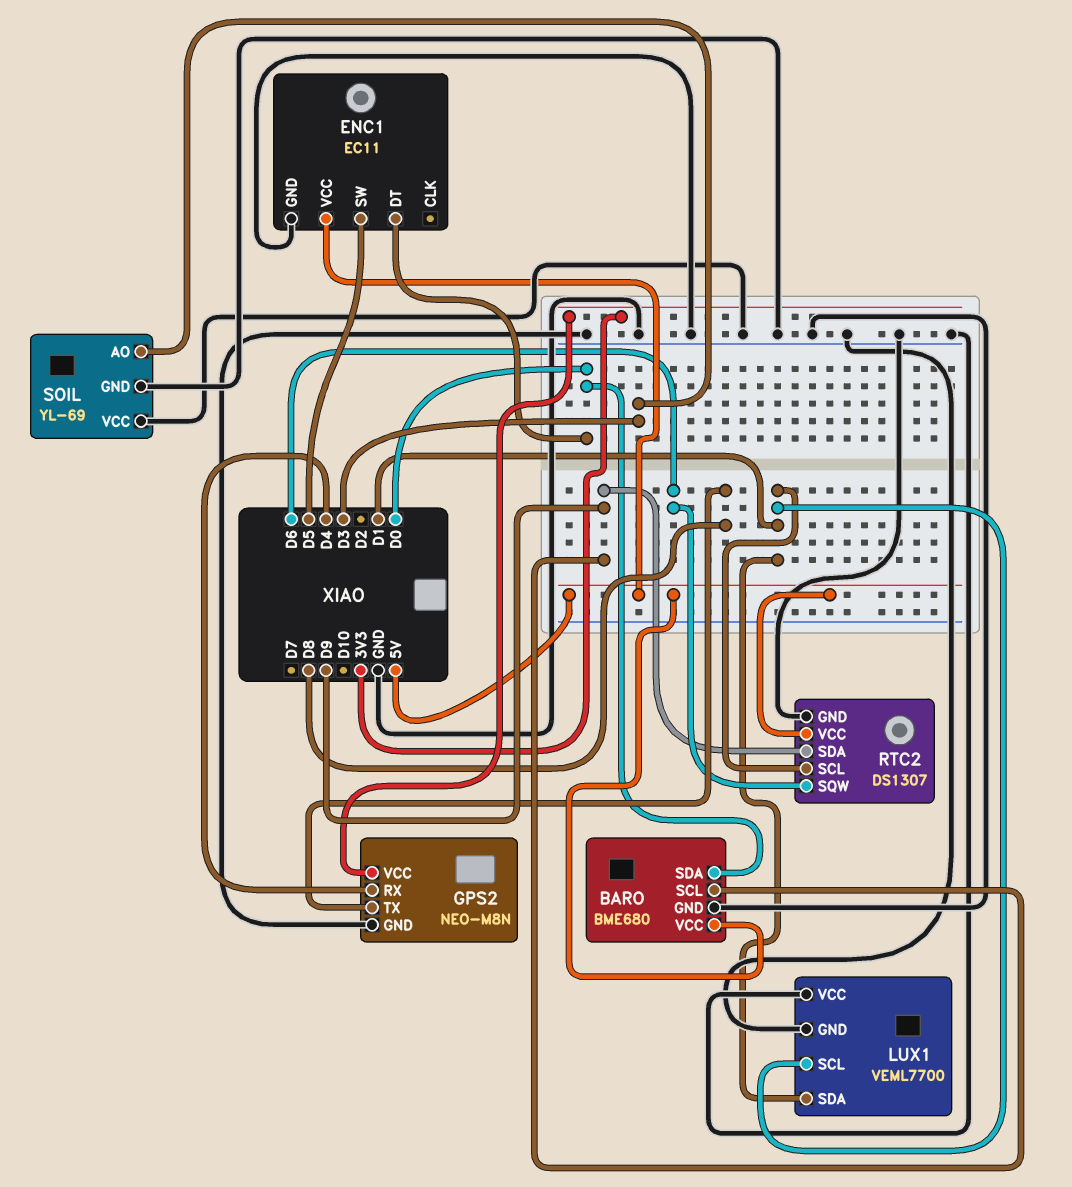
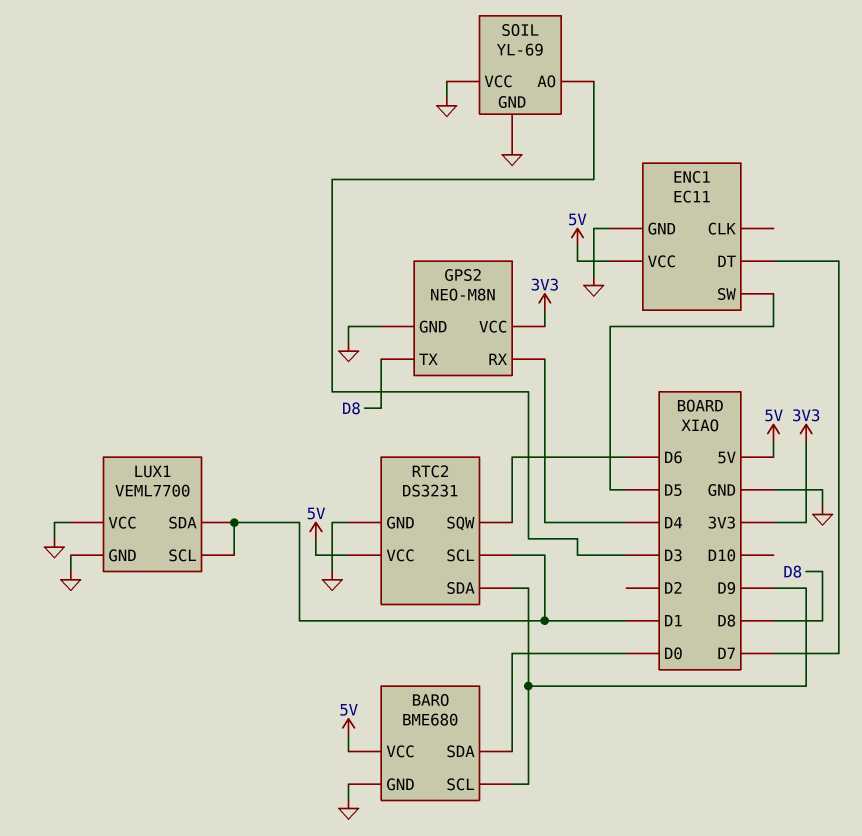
ENC1 pin DT: D0 -> D7
RTC2: DS1307 -> DS3231

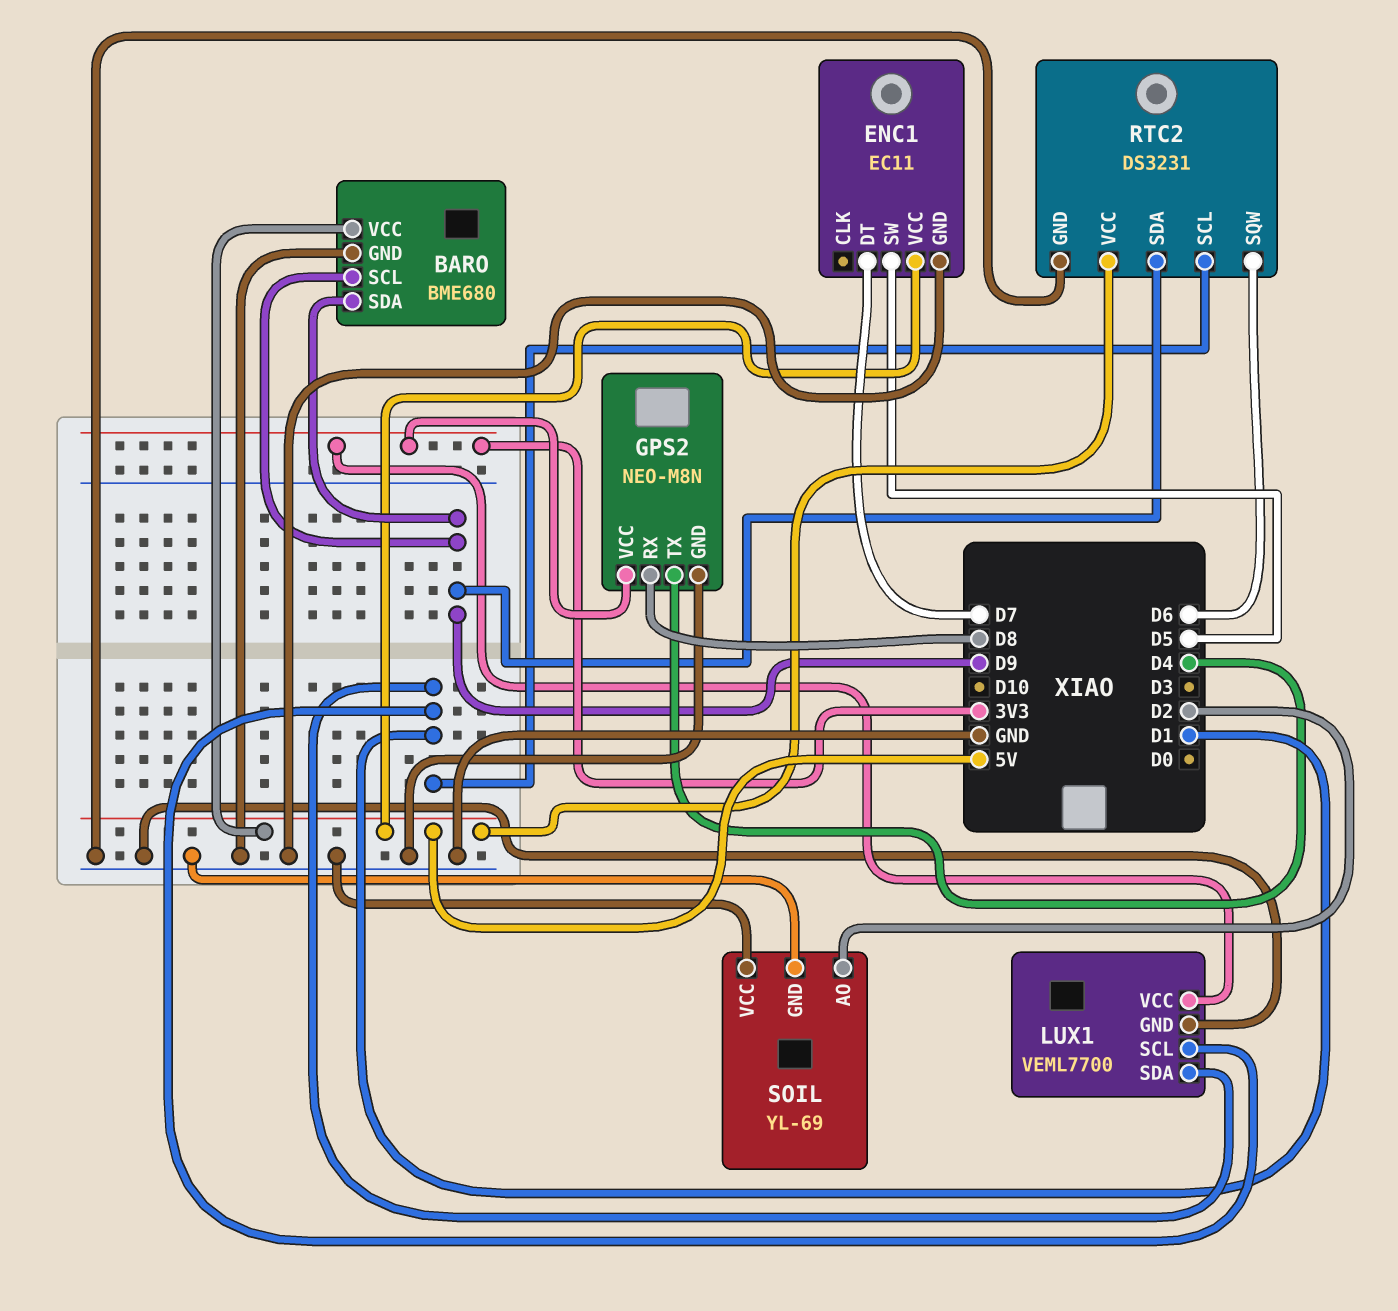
BARO pin SDA: D0 -> D9
GPS2 pin RX: D4 -> D8
GPS2 pin TX: D8 -> D4
LUX1 pin VCC: GND -> 3V3
SOIL pin AO: D3 -> D2

